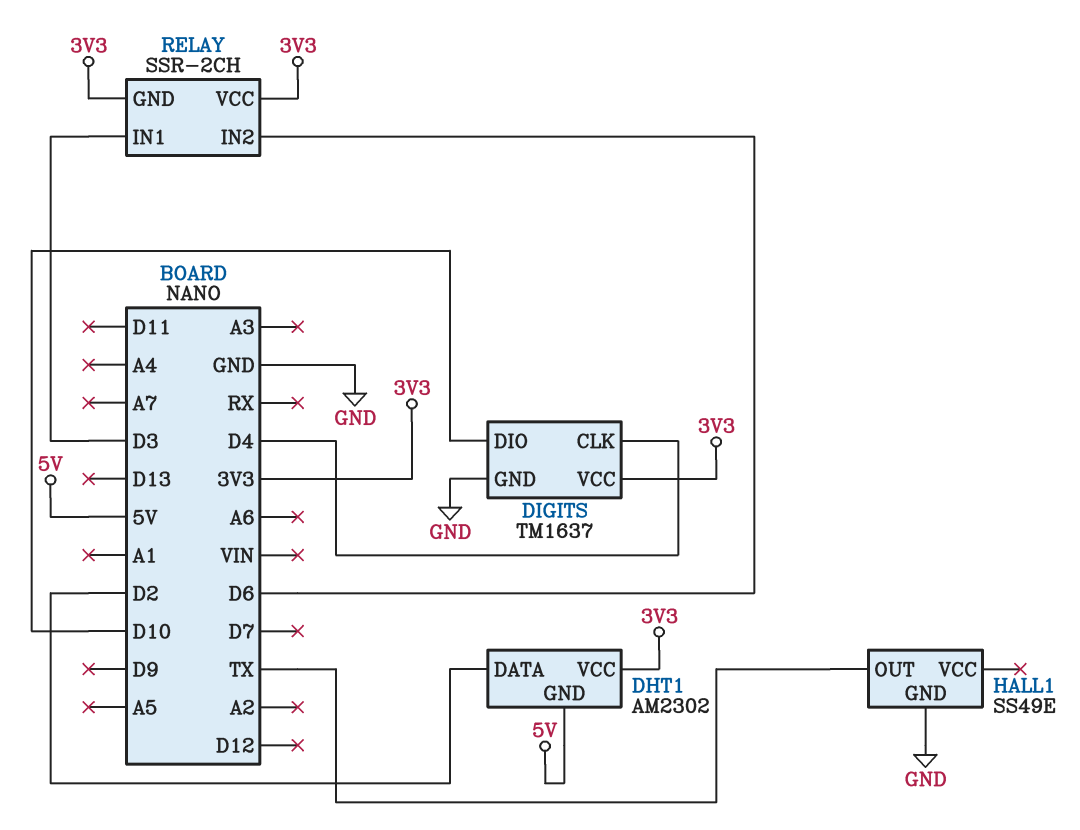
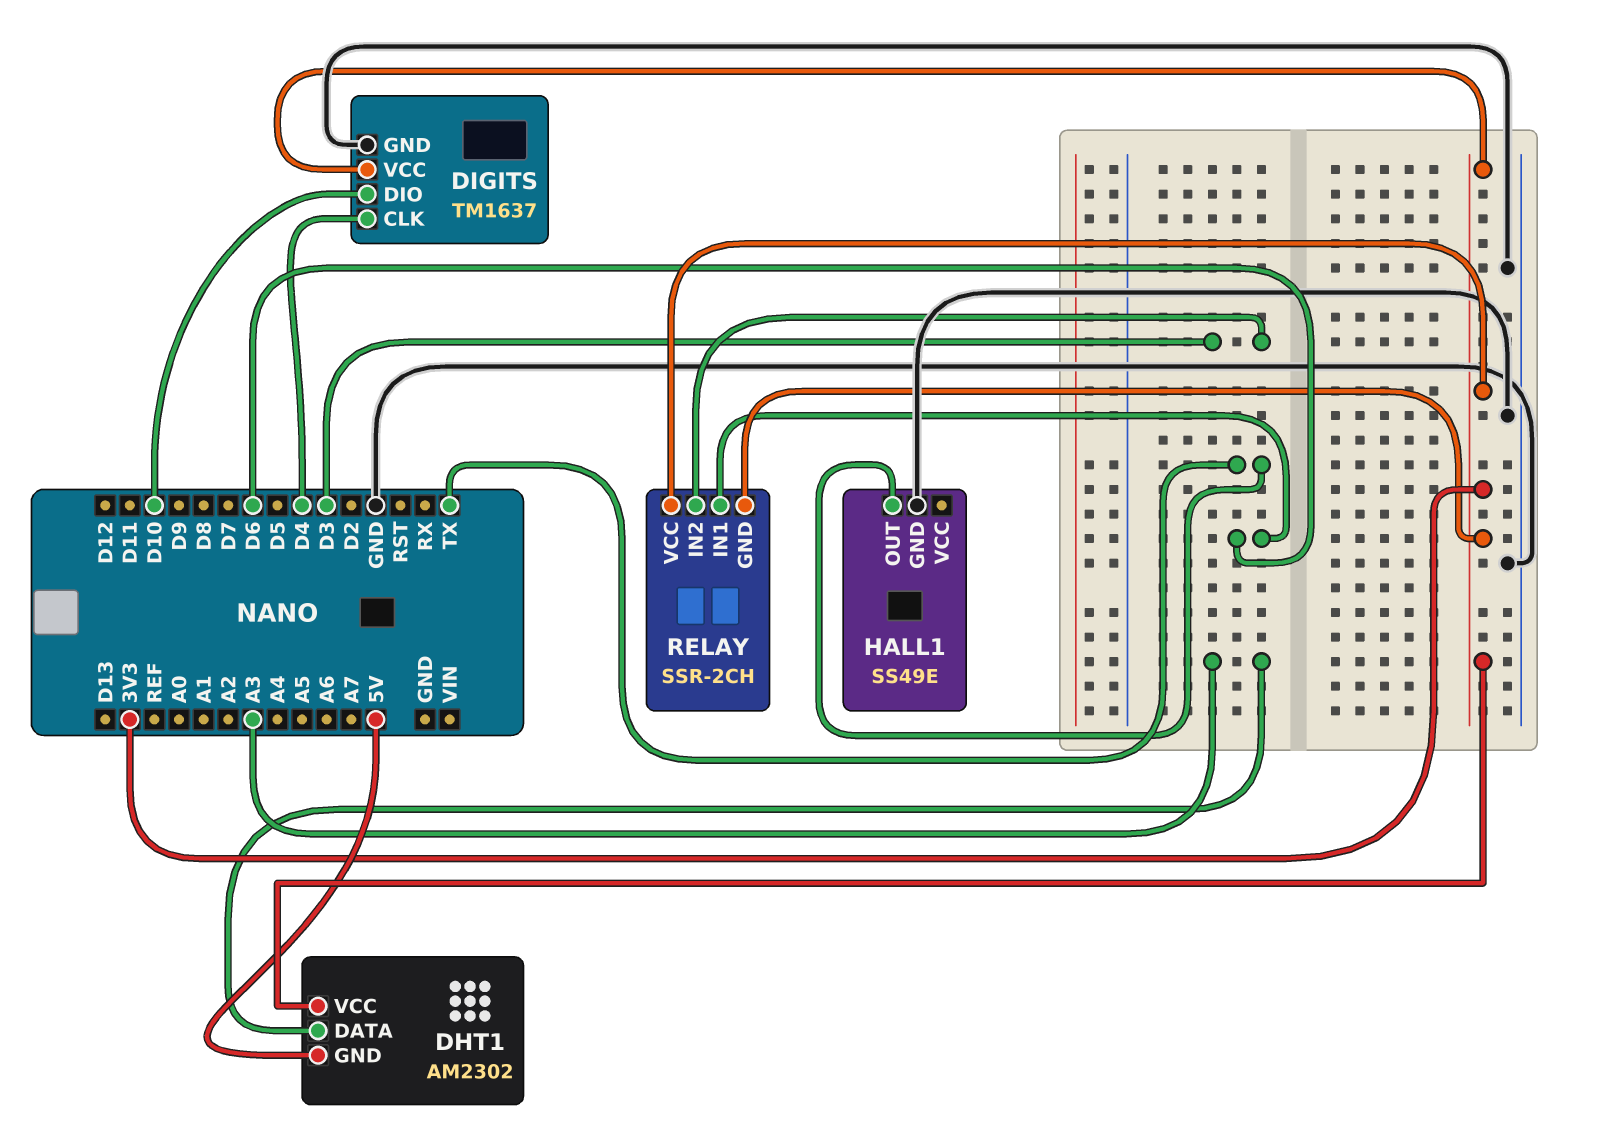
DHT1 pin DATA: D2 -> A3
RELAY pin IN1: D3 -> D6
RELAY pin IN2: D6 -> D3

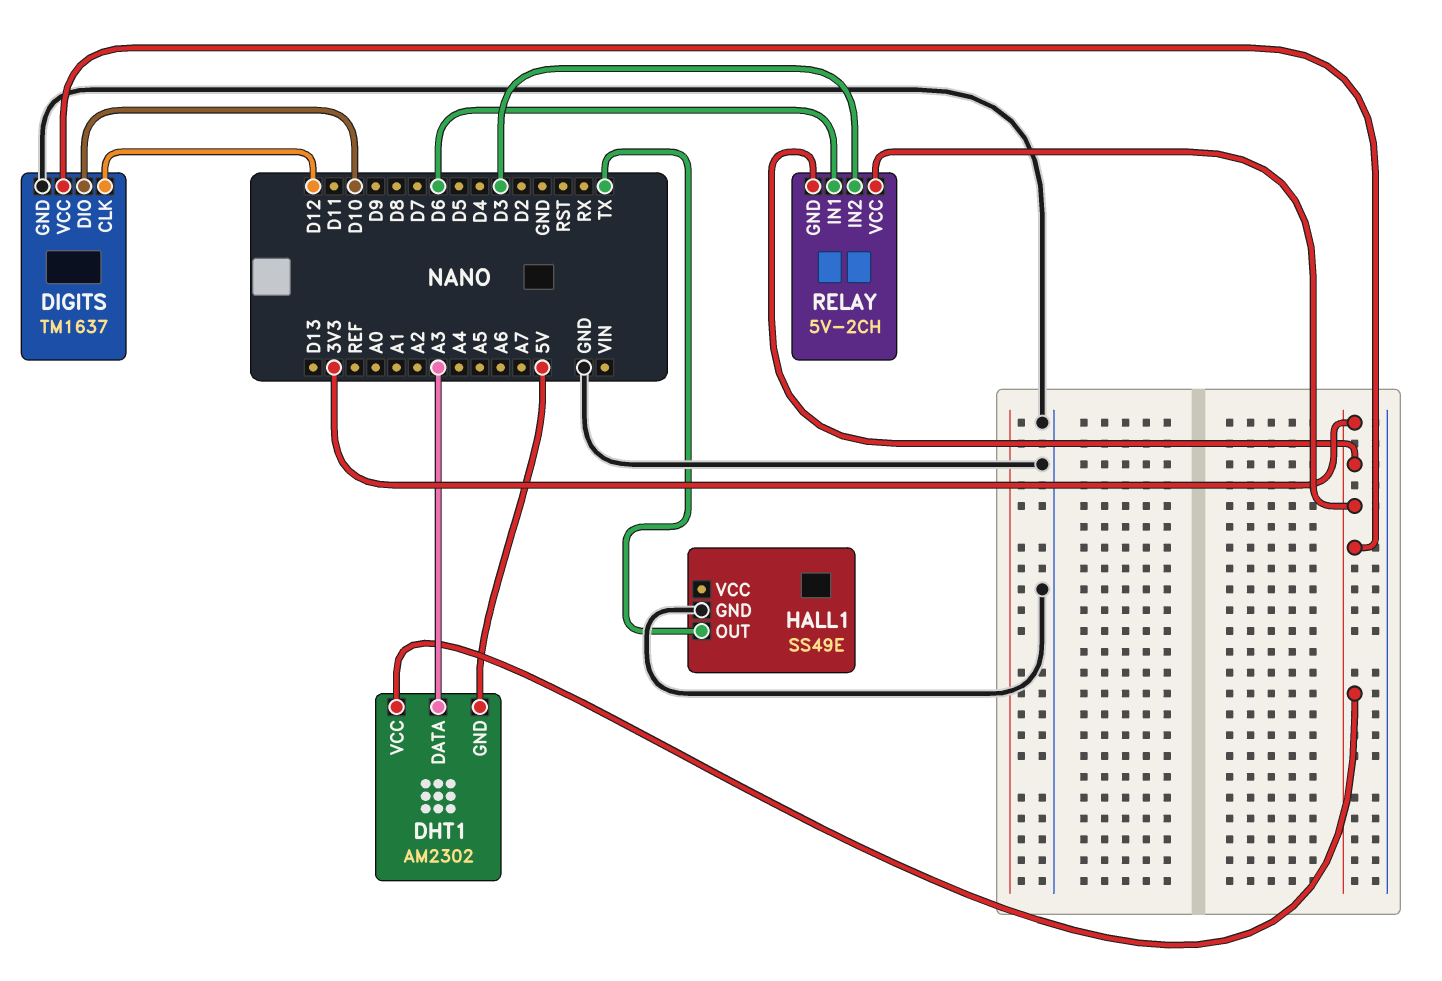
DIGITS pin CLK: D4 -> D12
RELAY: SSR-2CH -> 5V-2CH

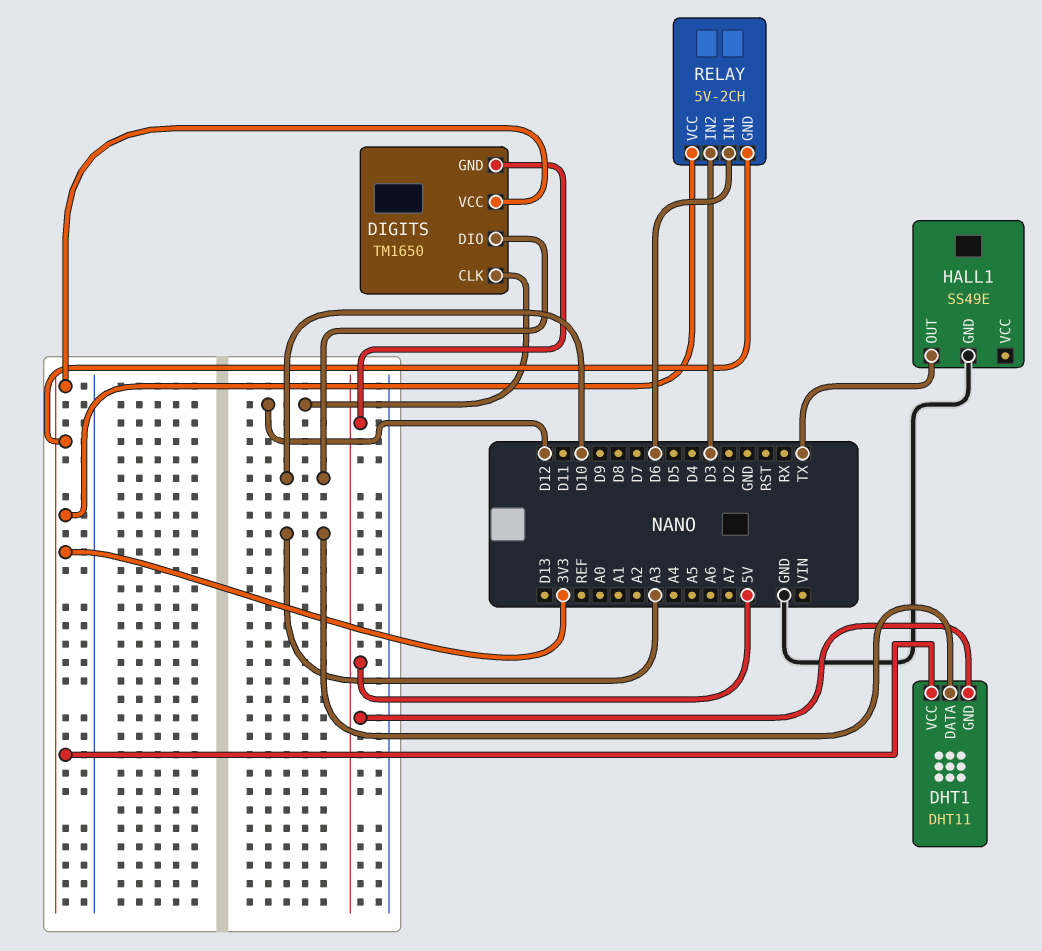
DHT1: AM2302 -> DHT11
DIGITS: TM1637 -> TM1650
DIGITS pin GND: GND -> 5V

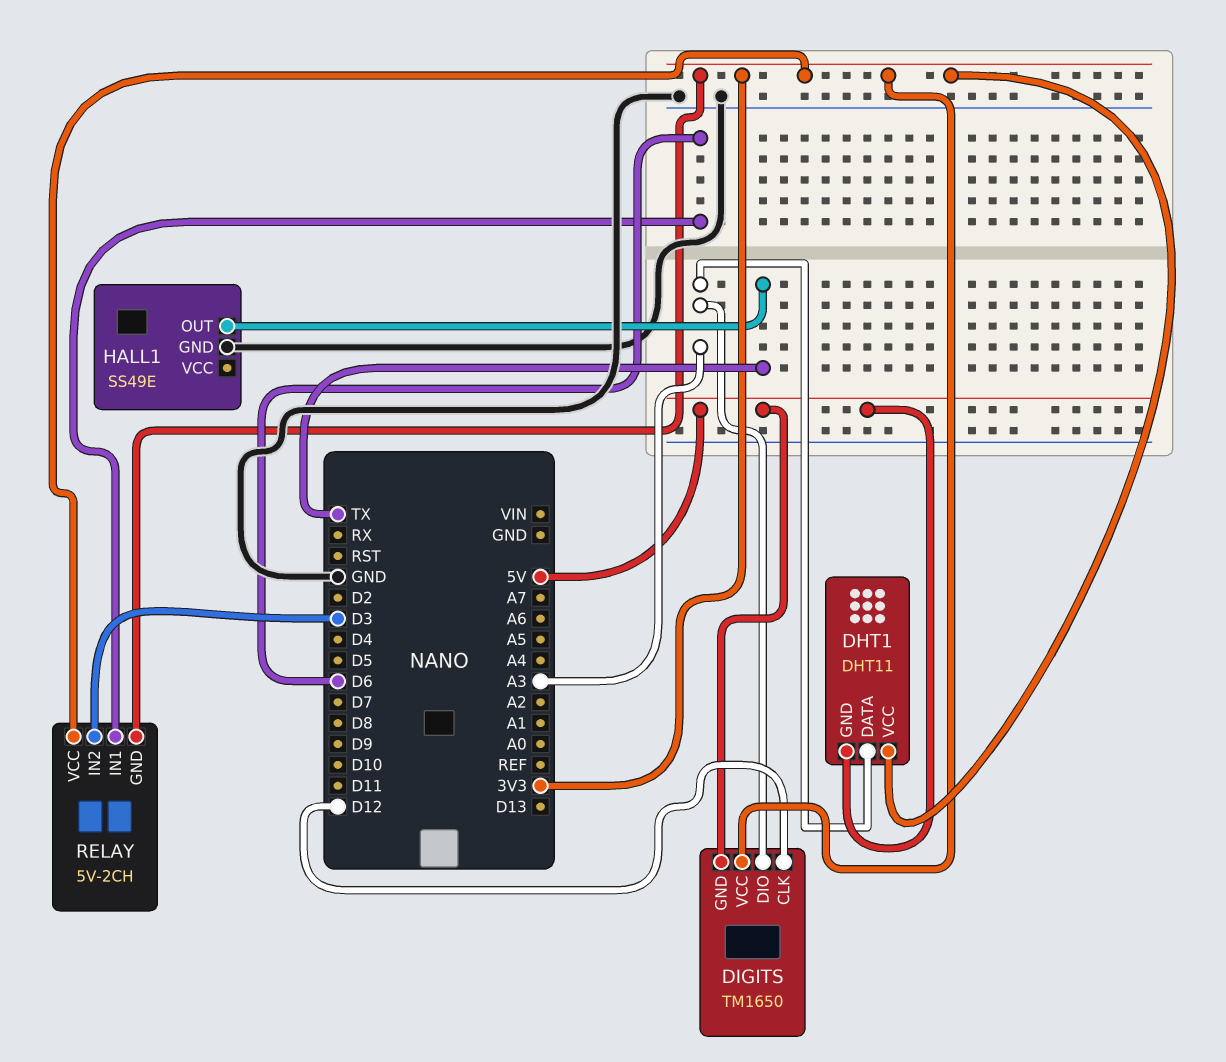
DIGITS pin DIO: D10 -> A3

